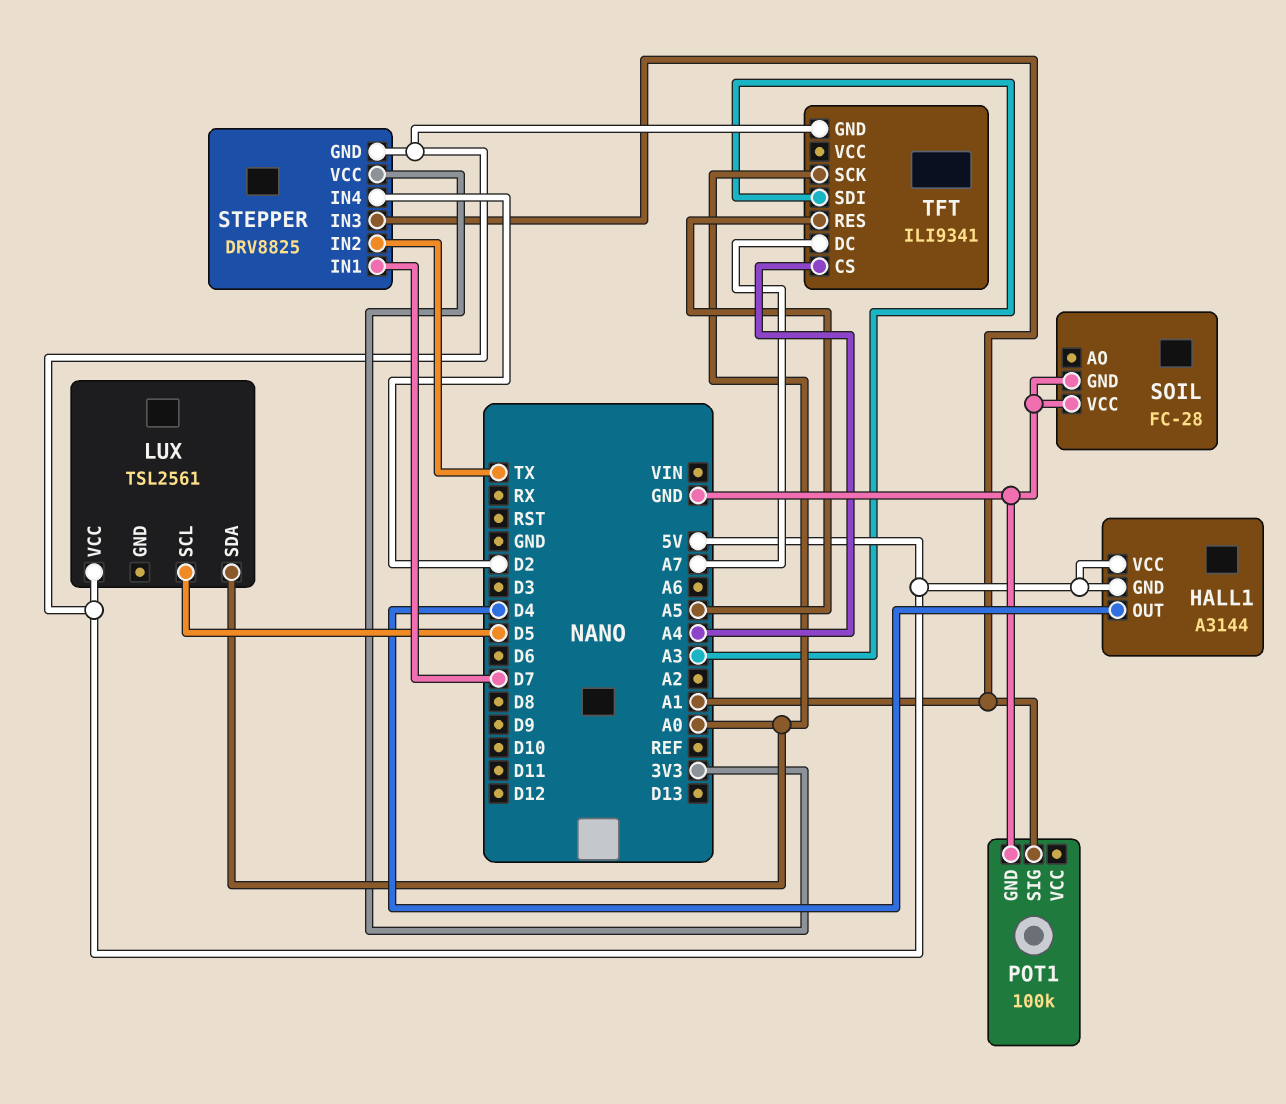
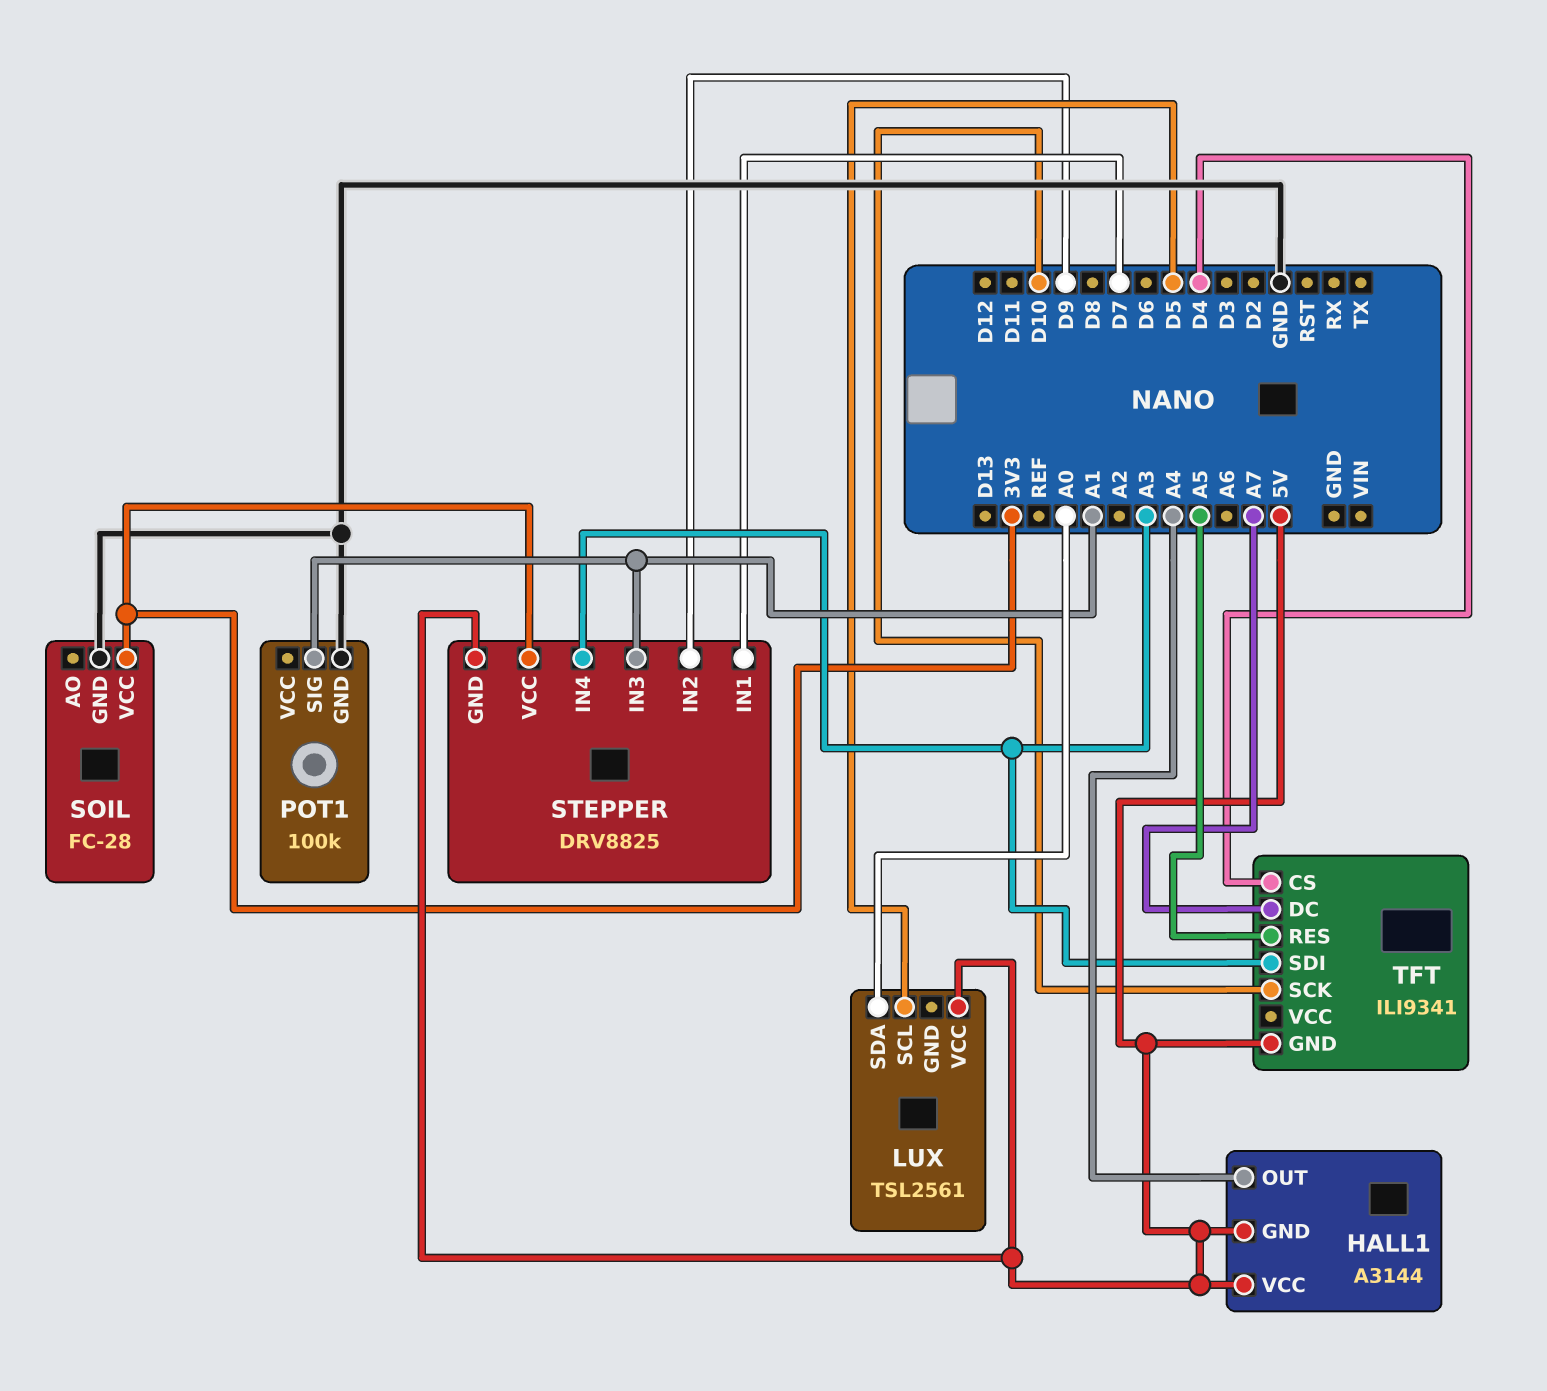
HALL1 pin OUT: D4 -> A4
SOIL pin VCC: GND -> 3V3
STEPPER pin IN2: TX -> D9
STEPPER pin IN4: D2 -> A3
TFT pin CS: A4 -> D4
TFT pin SCK: A0 -> D10

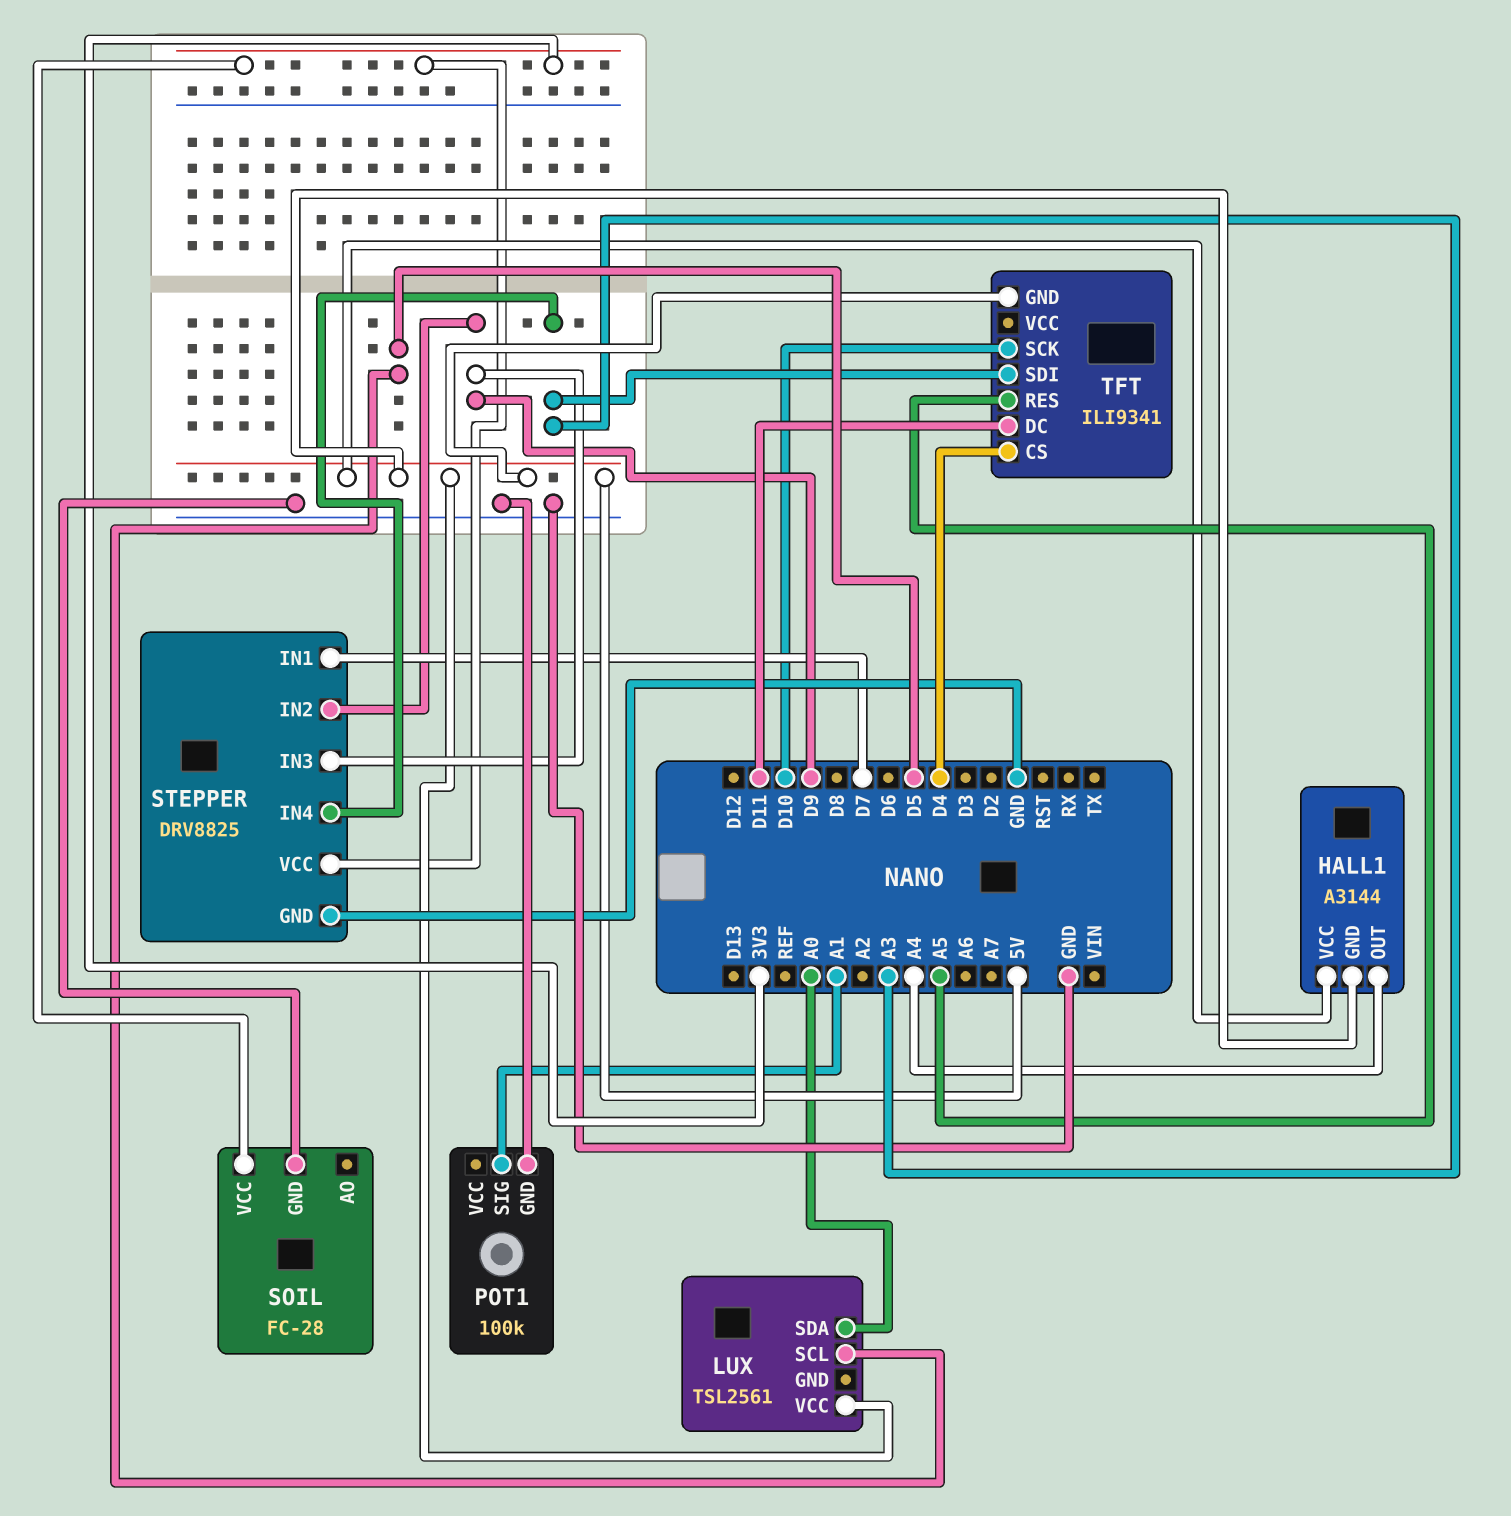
STEPPER pin GND: 5V -> GND
STEPPER pin IN3: A1 -> D9
TFT pin DC: A7 -> D11

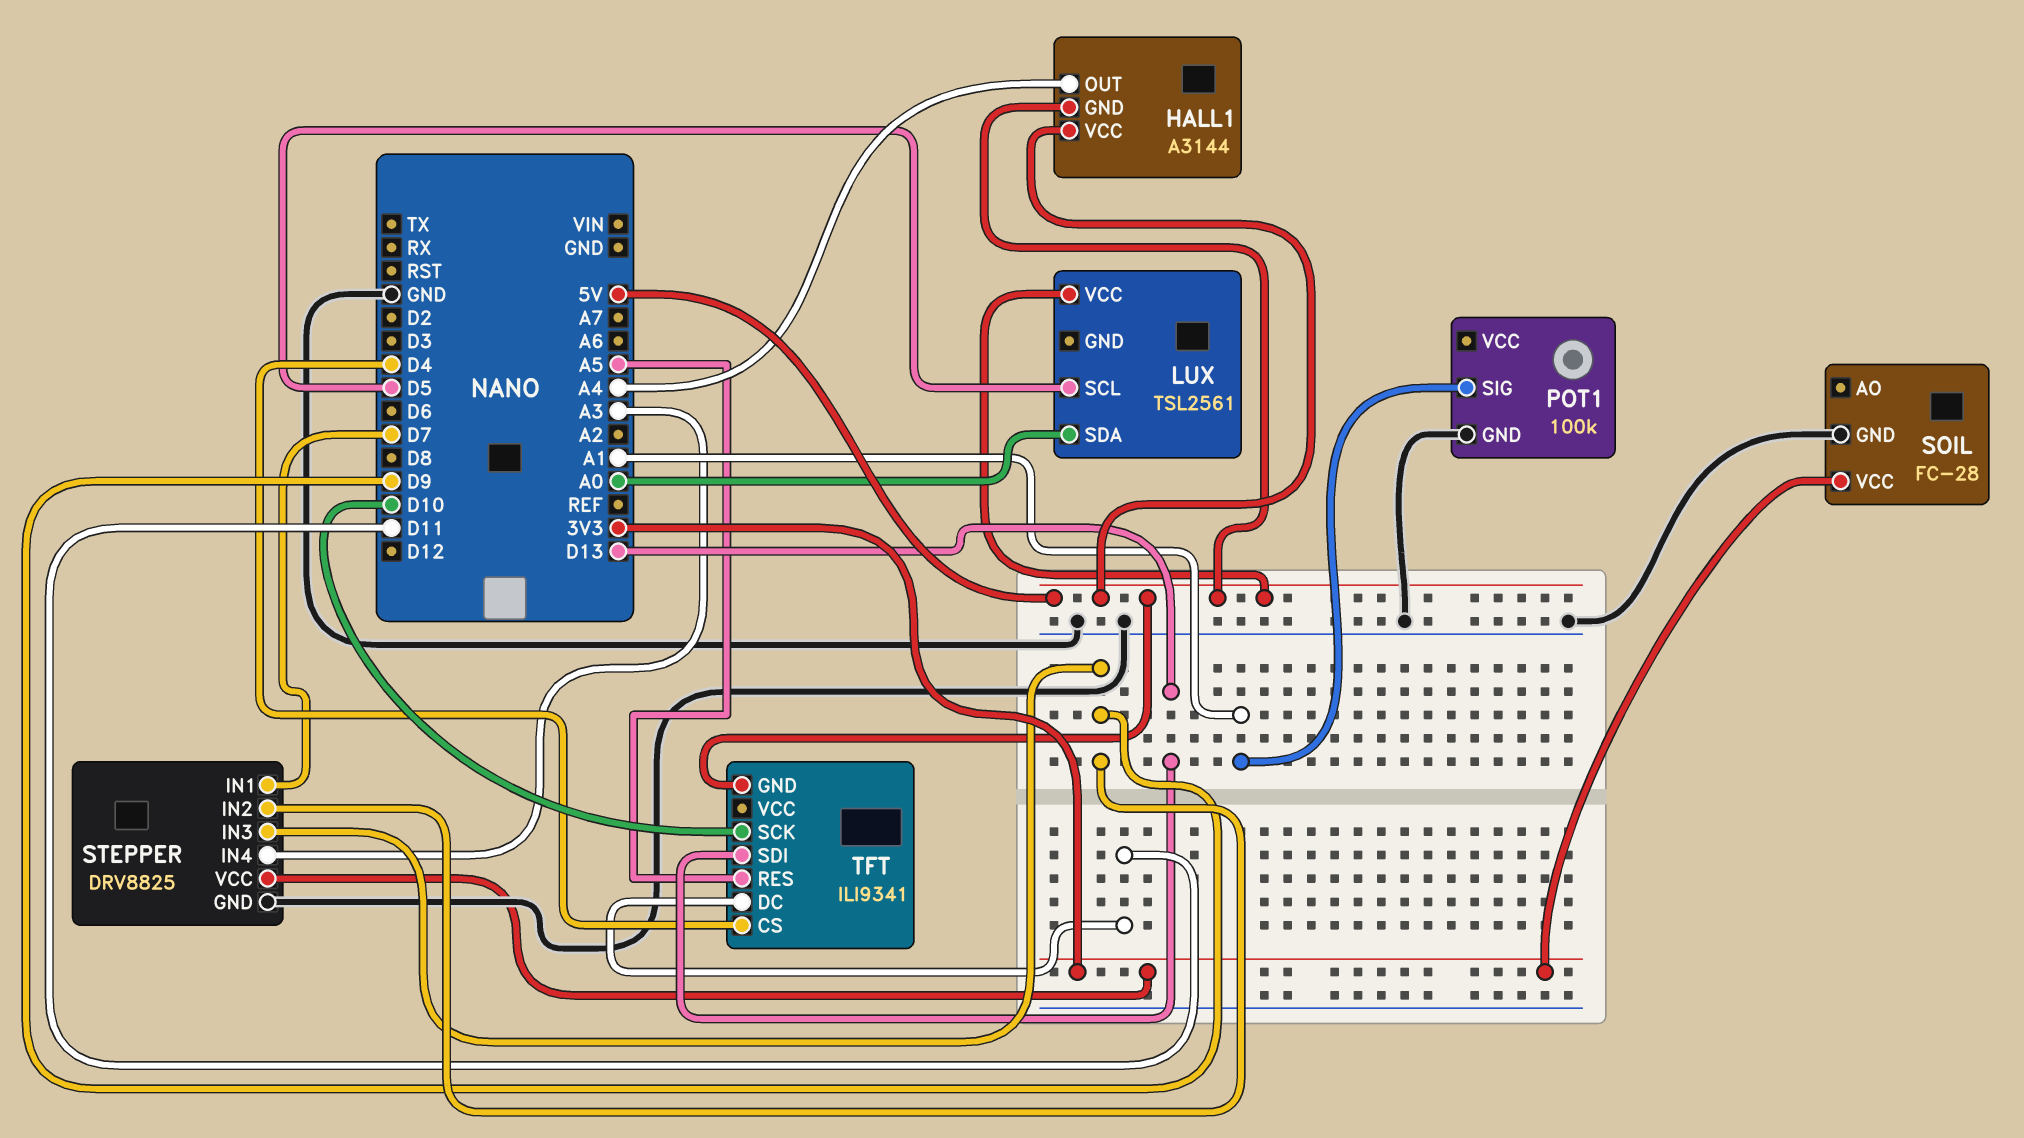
TFT pin SDI: A3 -> D13

